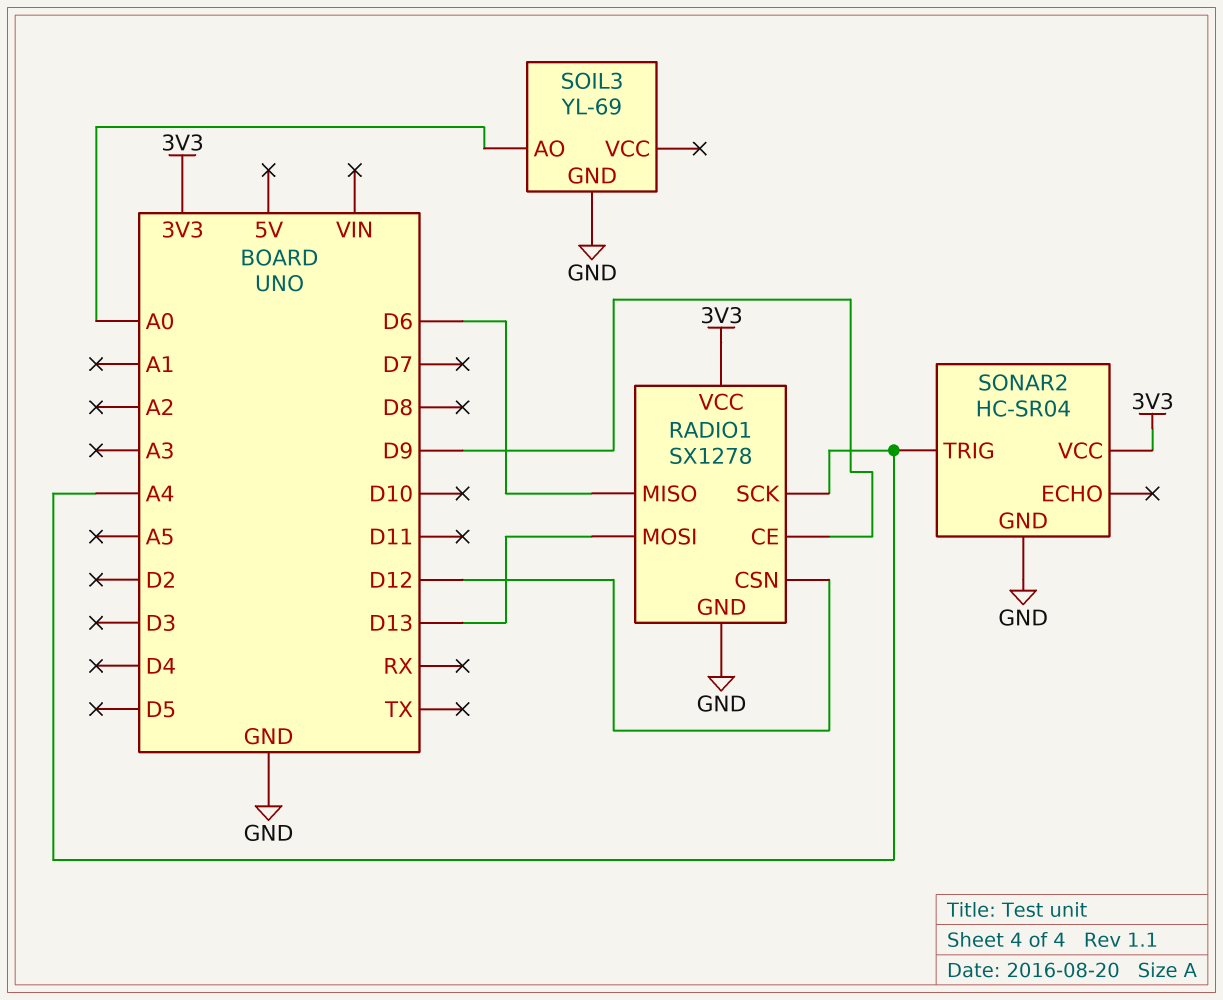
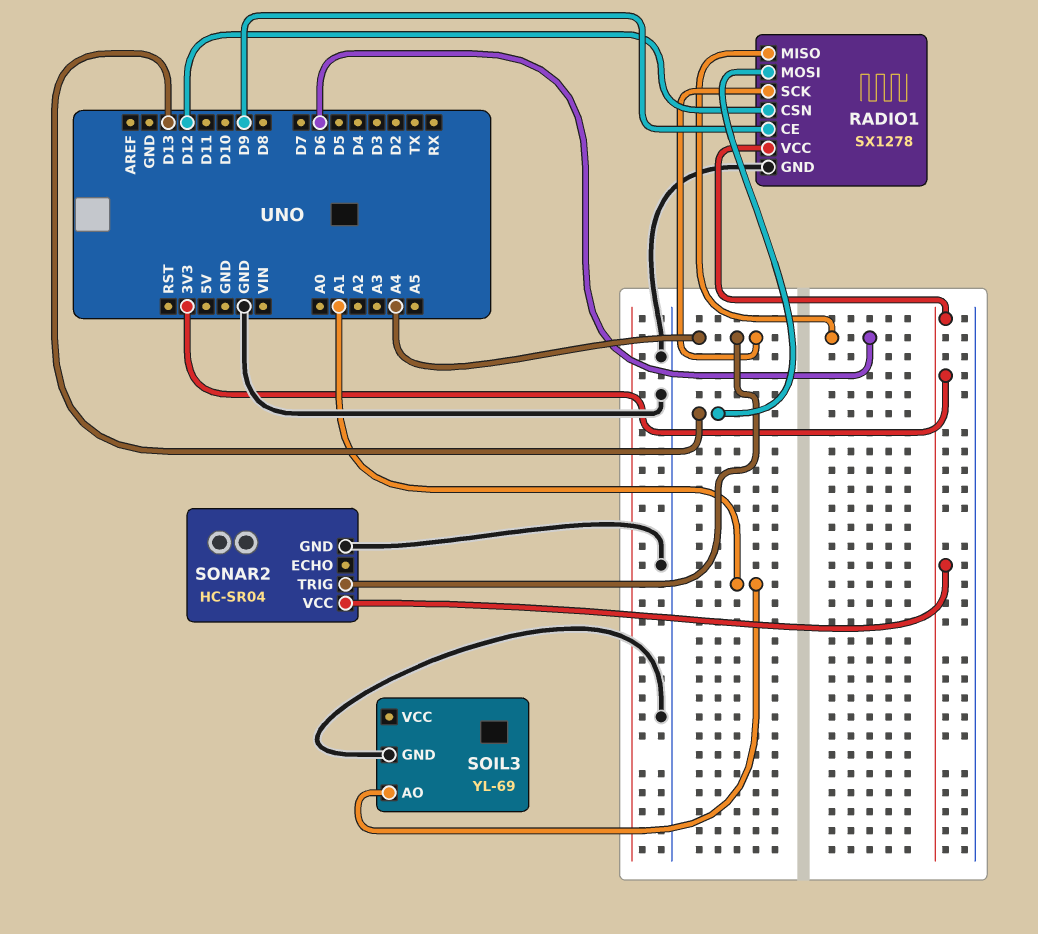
SOIL3 pin AO: A0 -> A1

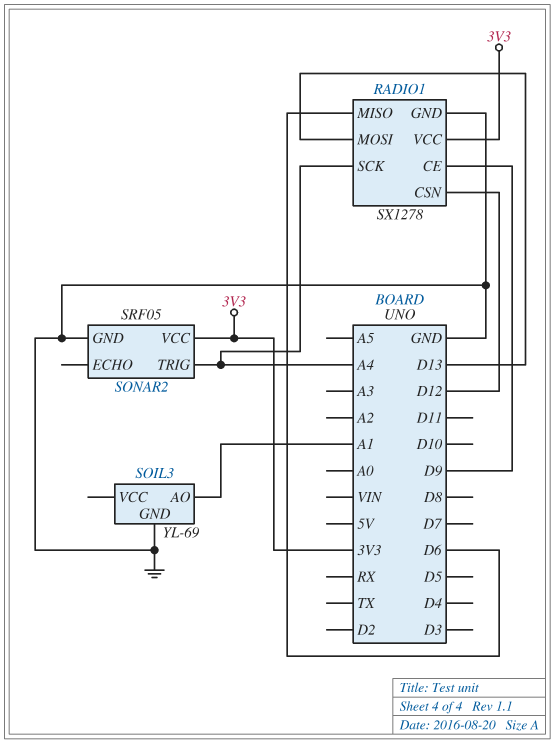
SONAR2: HC-SR04 -> SRF05

